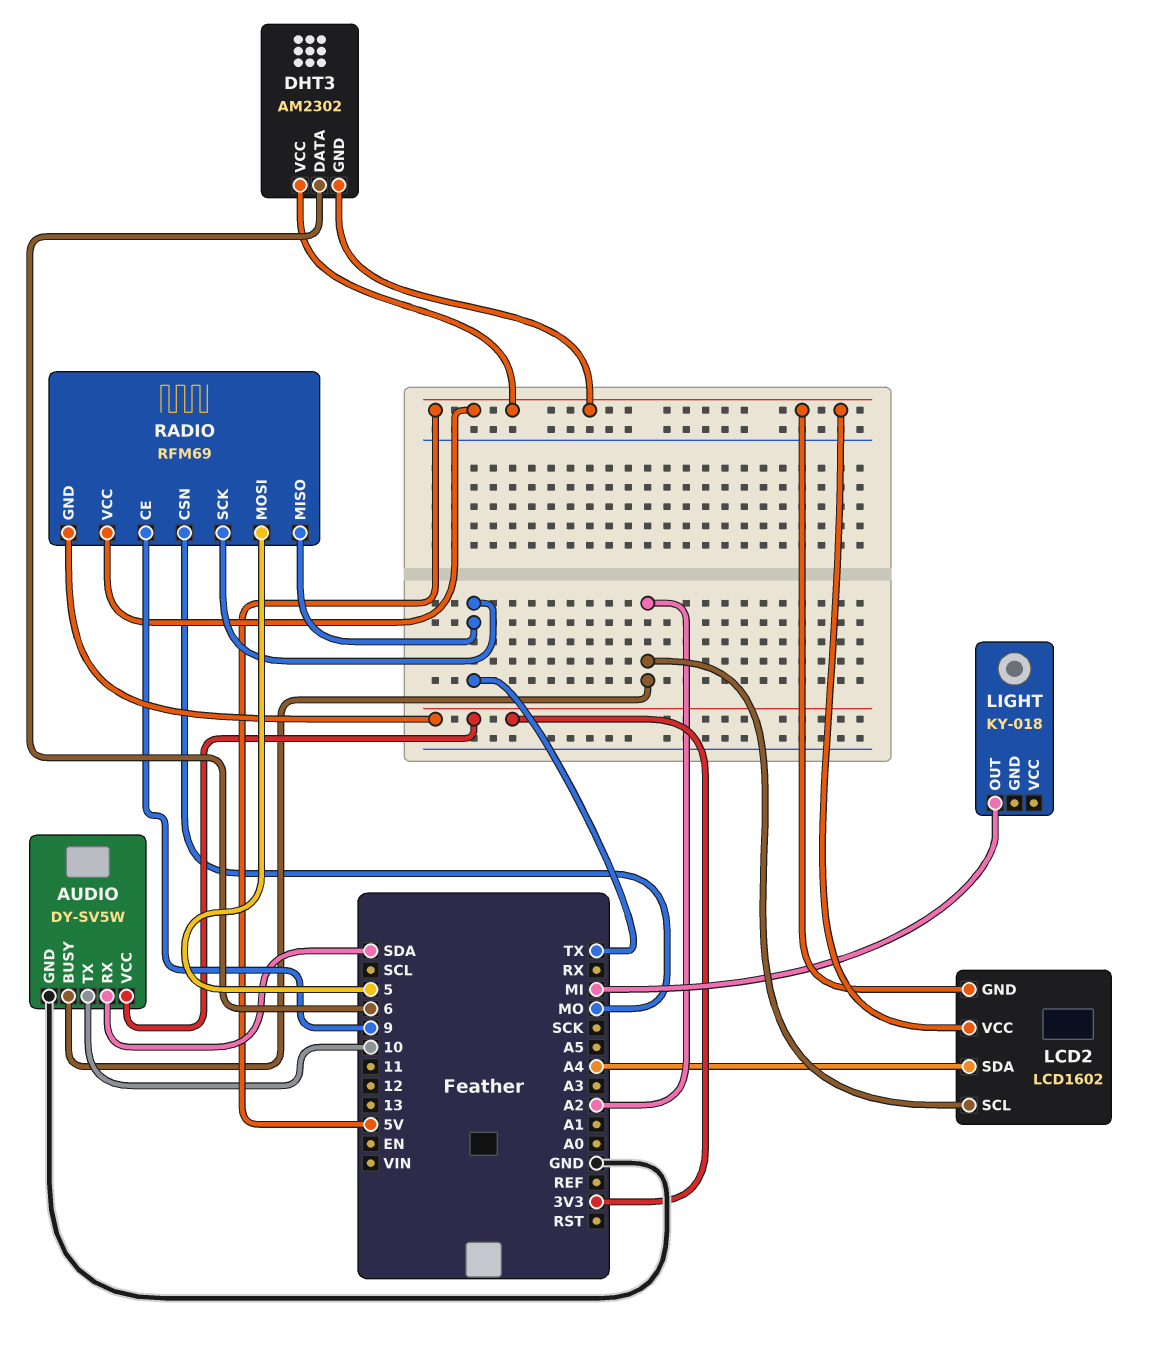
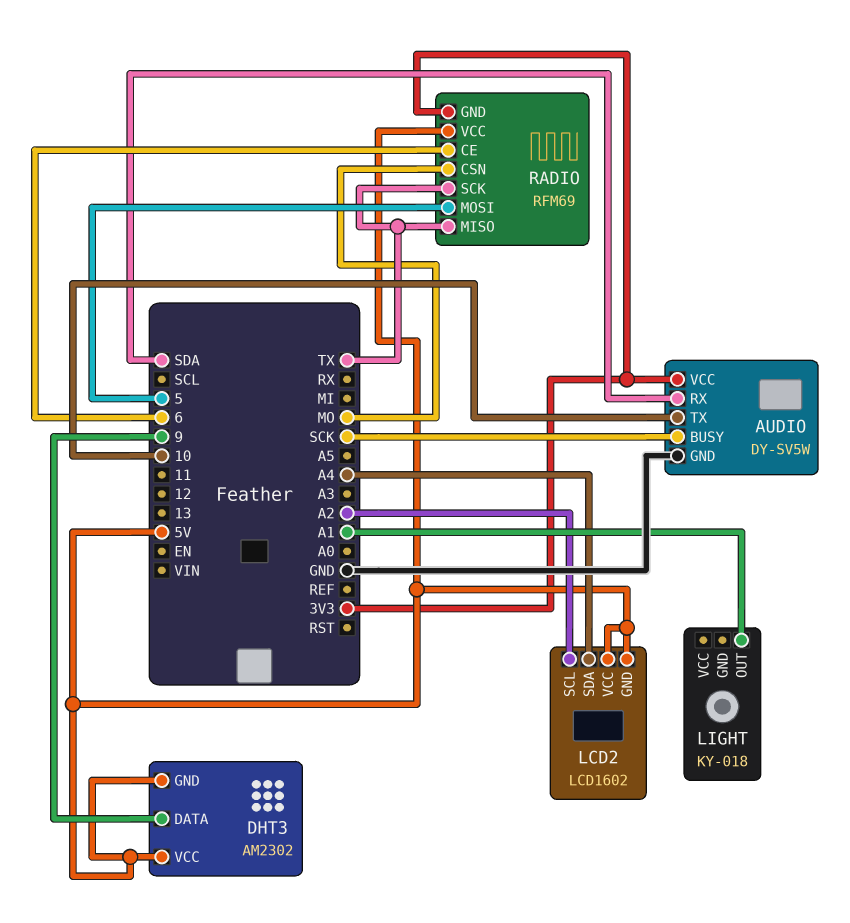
AUDIO pin BUSY: A2 -> SCK
DHT3 pin DATA: 6 -> 9
LIGHT pin OUT: MI -> A1
RADIO pin CE: 9 -> 6

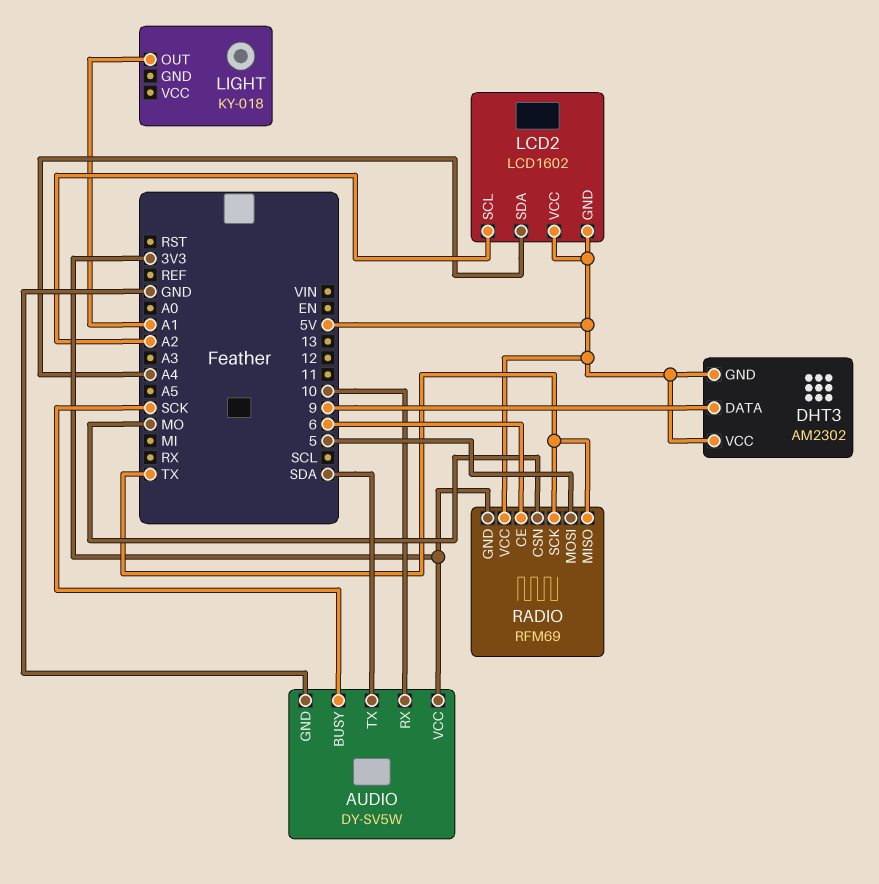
AUDIO pin RX: SDA -> 10
AUDIO pin TX: 10 -> SDA

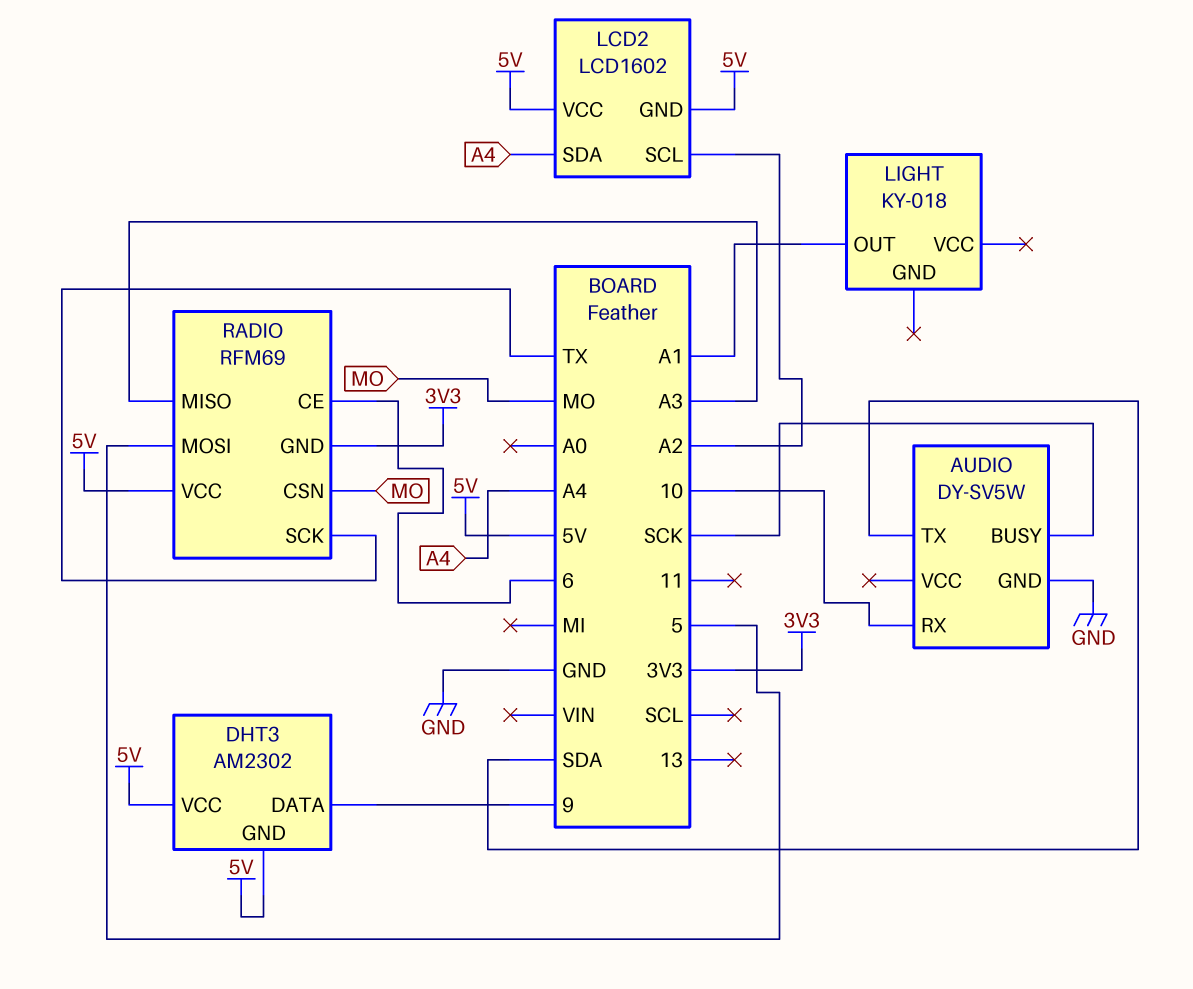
AUDIO pin VCC: 3V3 -> none
RADIO pin MISO: TX -> A3

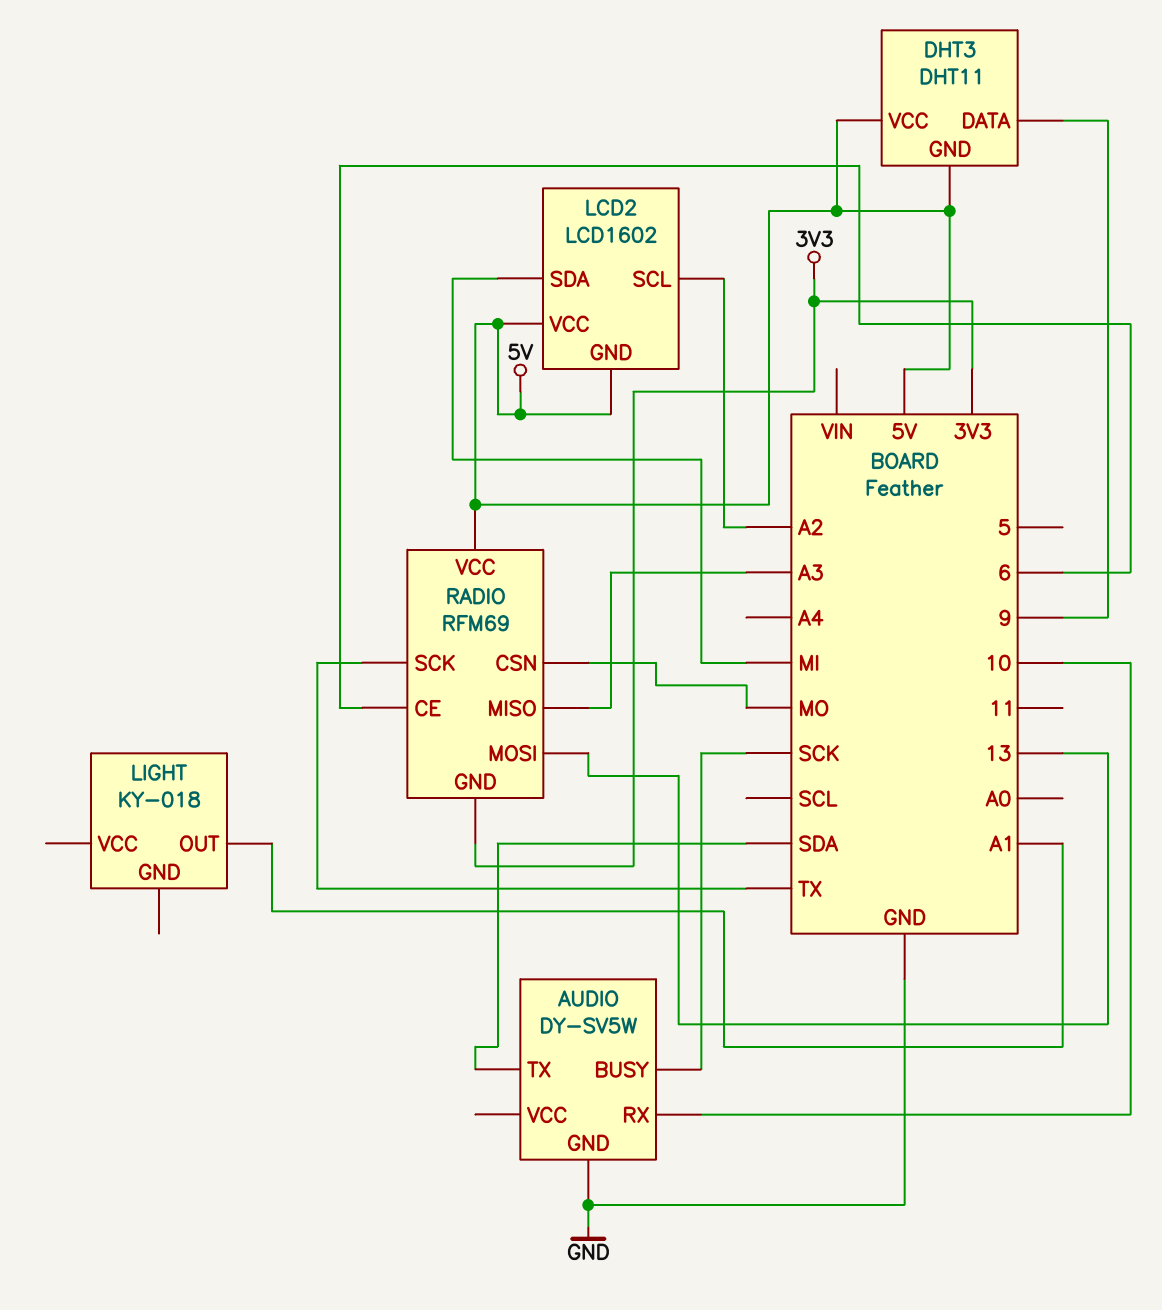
DHT3: AM2302 -> DHT11
LCD2 pin SDA: A4 -> MI
RADIO pin MOSI: 5 -> 13

